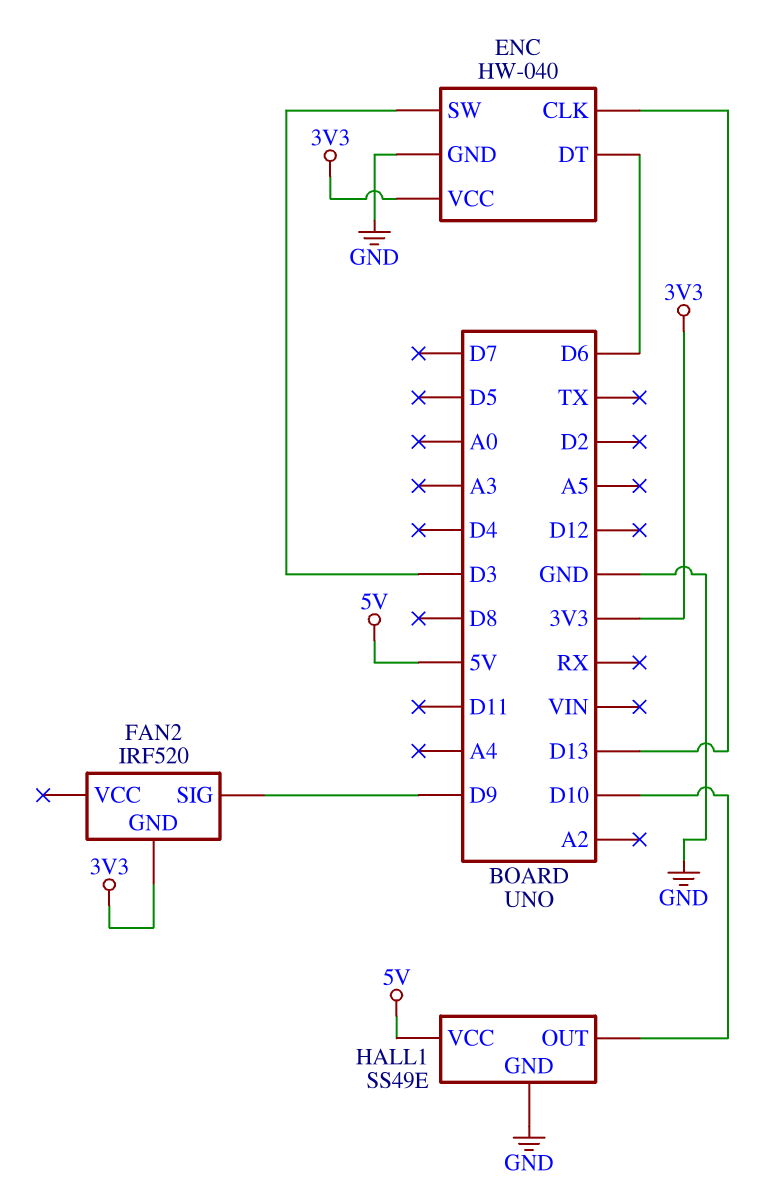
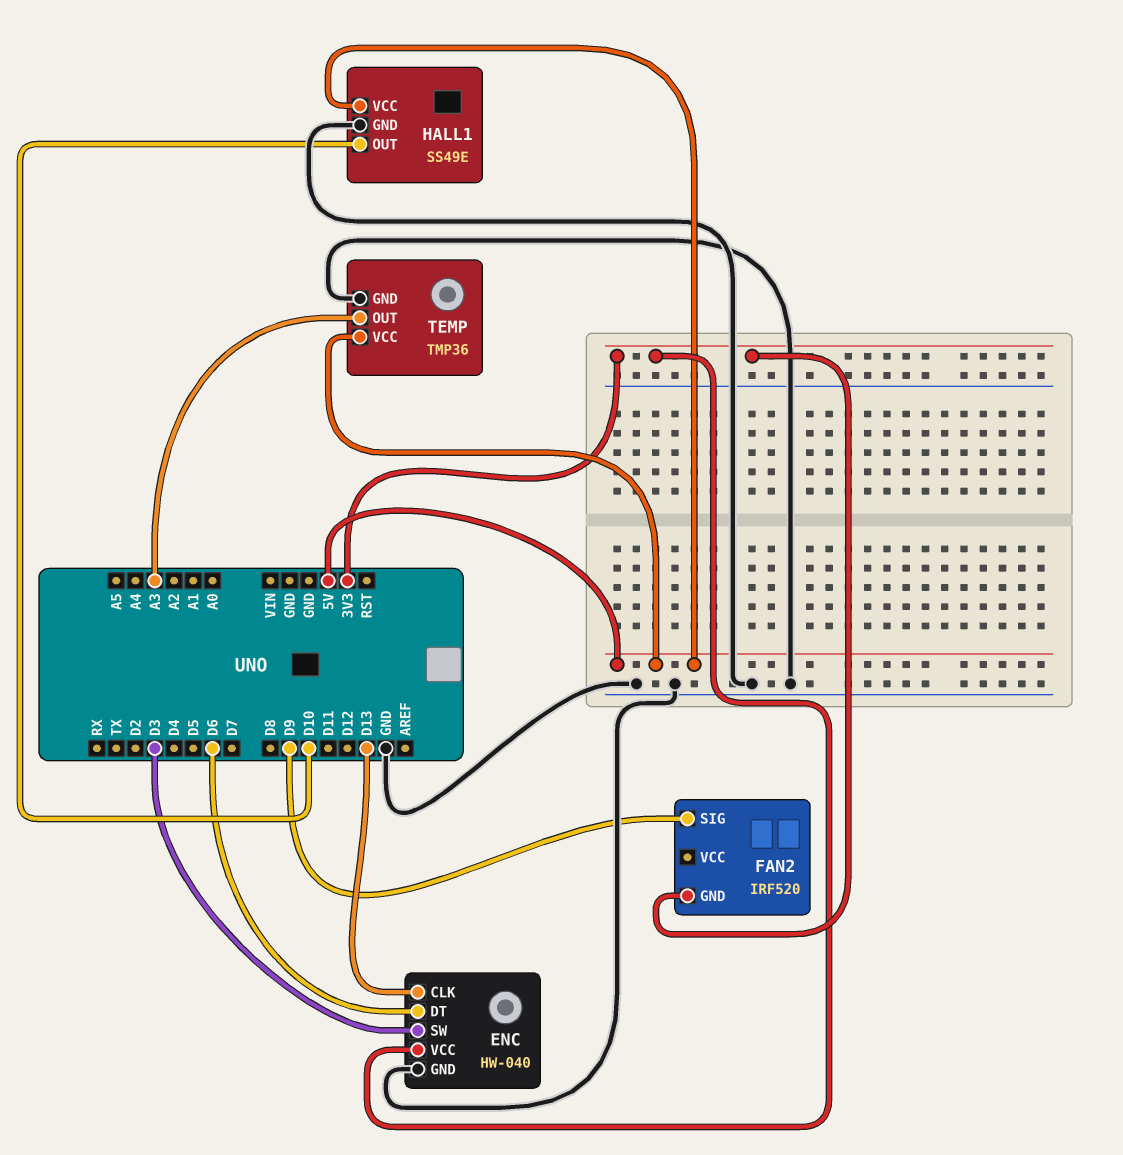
TEMP: none -> TMP36
TEMP pin GND: none -> GND
TEMP pin OUT: none -> A3
TEMP pin VCC: none -> 5V

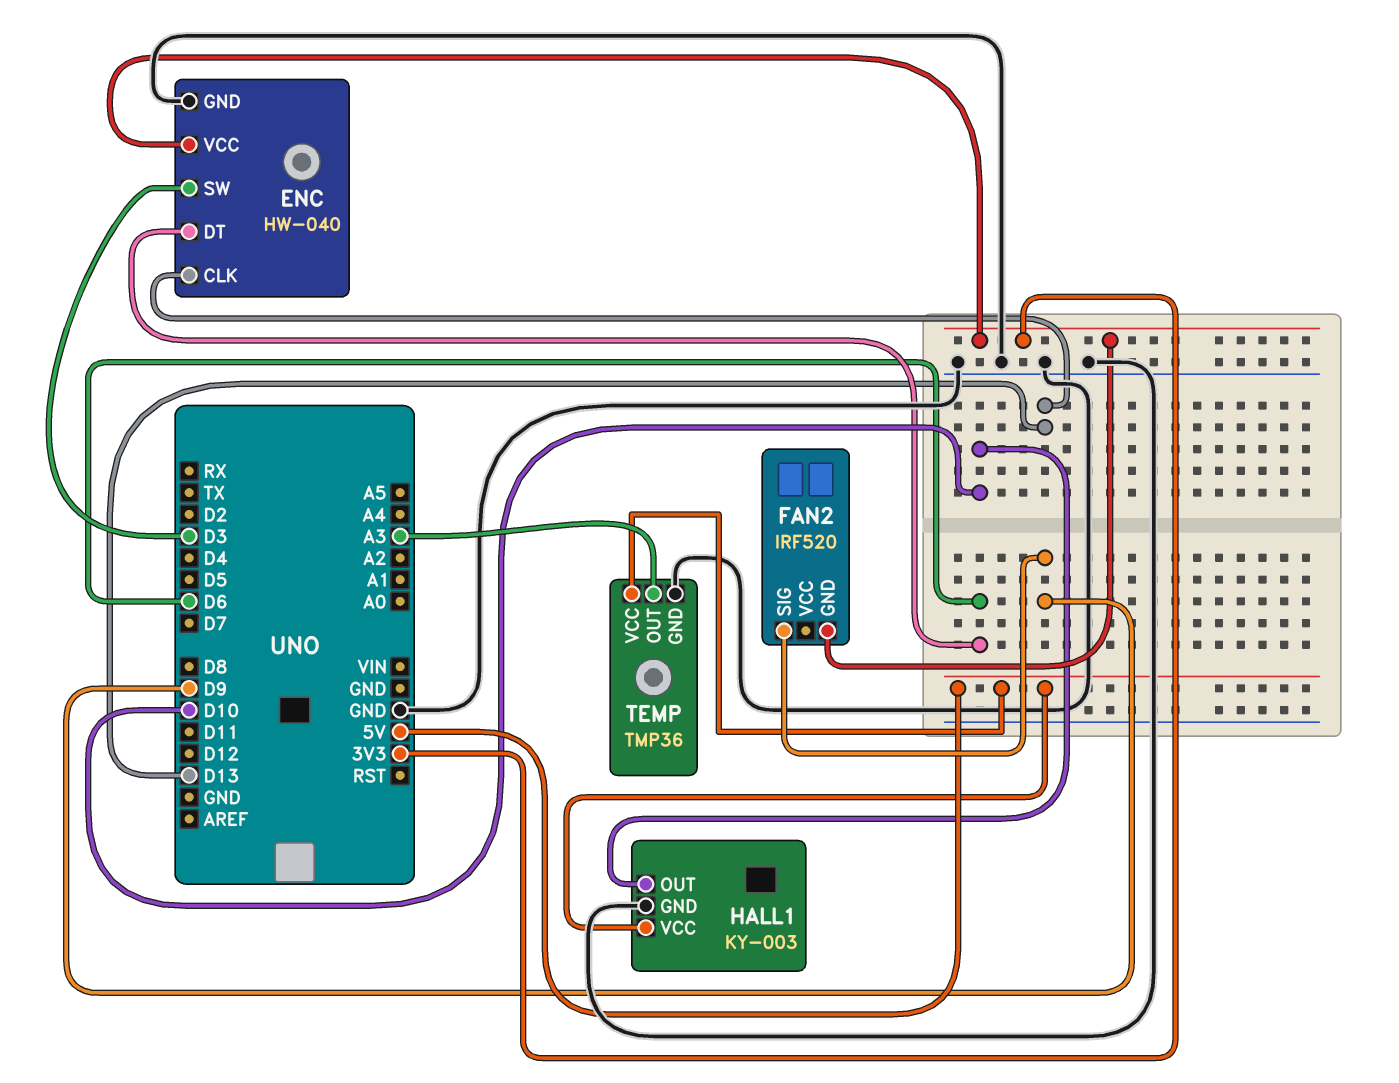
HALL1: SS49E -> KY-003

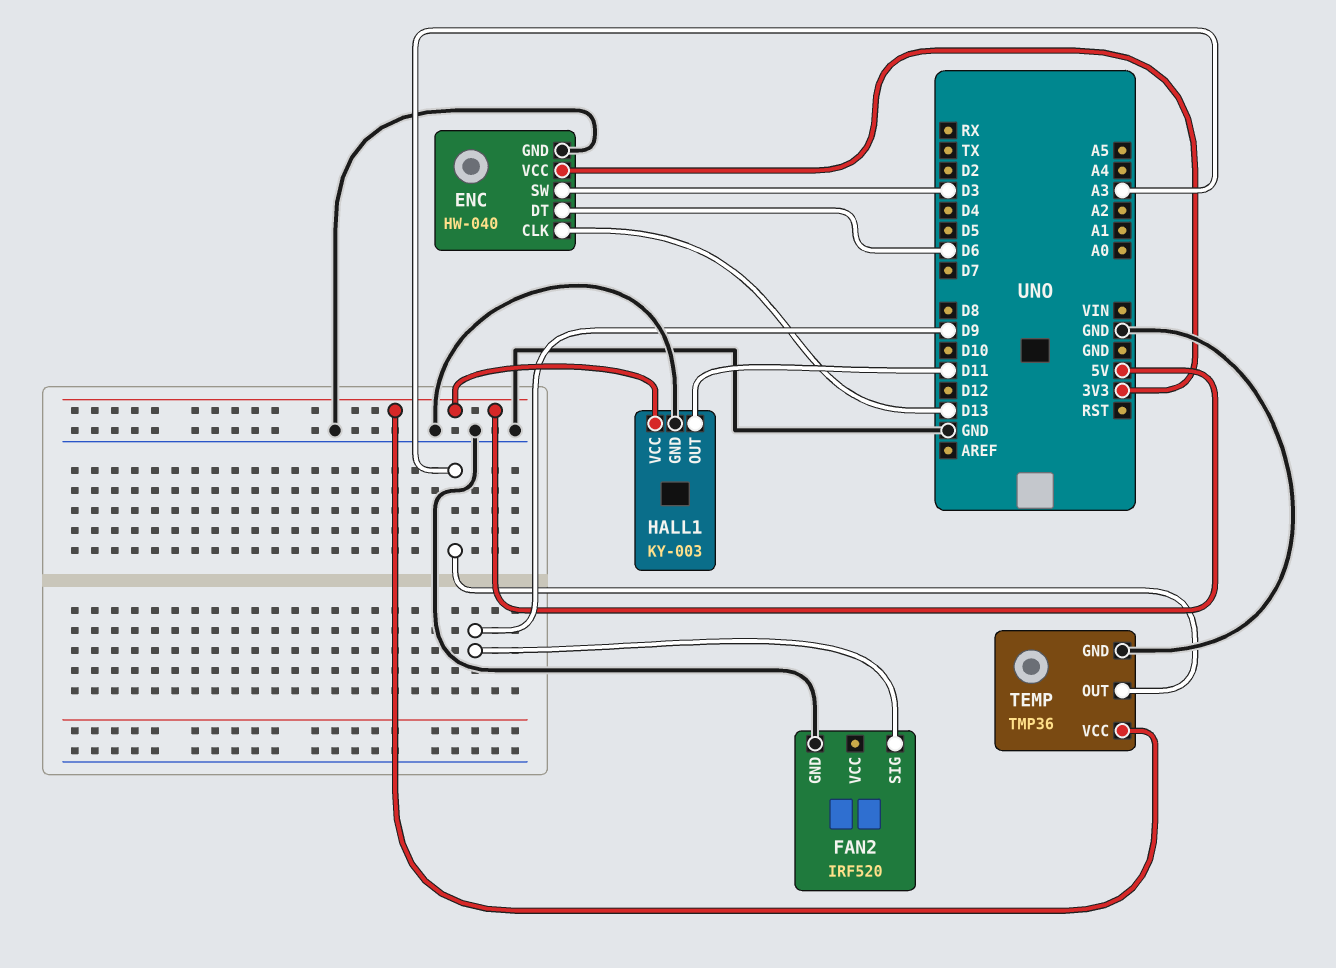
FAN2 pin GND: 3V3 -> GND
HALL1 pin OUT: D10 -> D11

